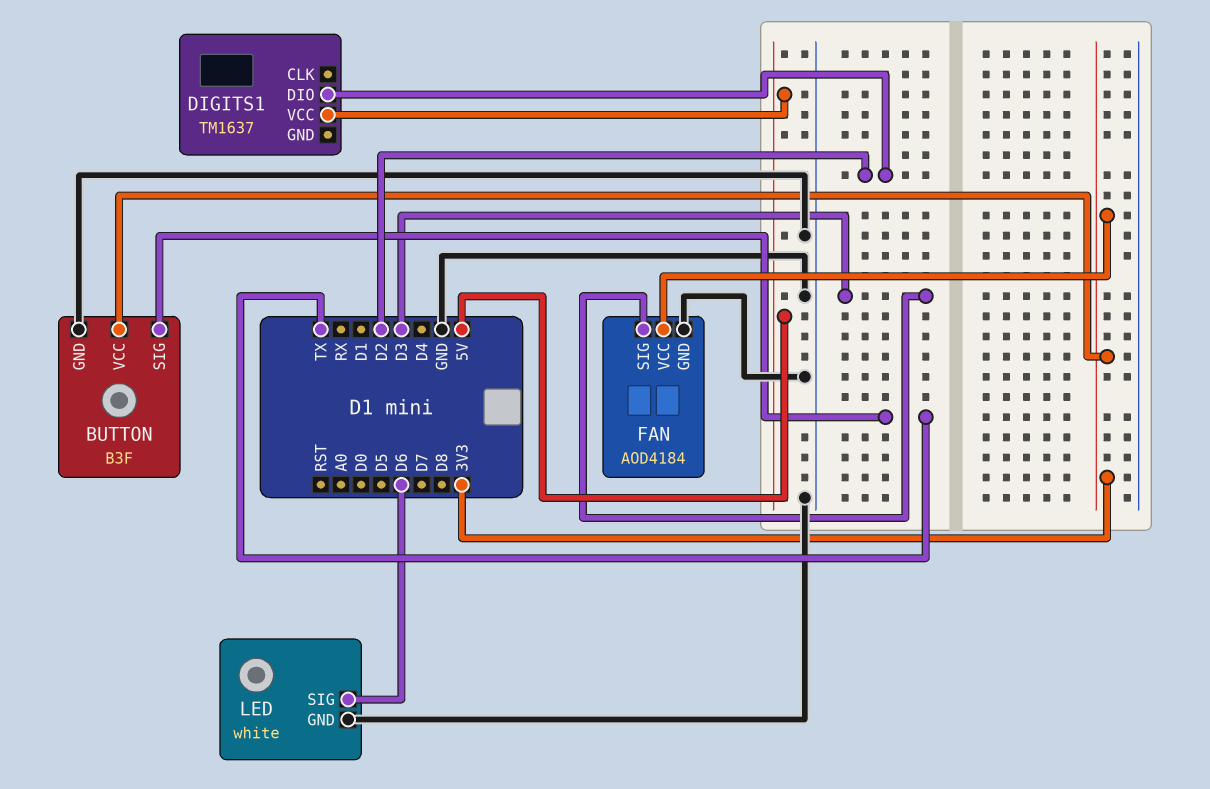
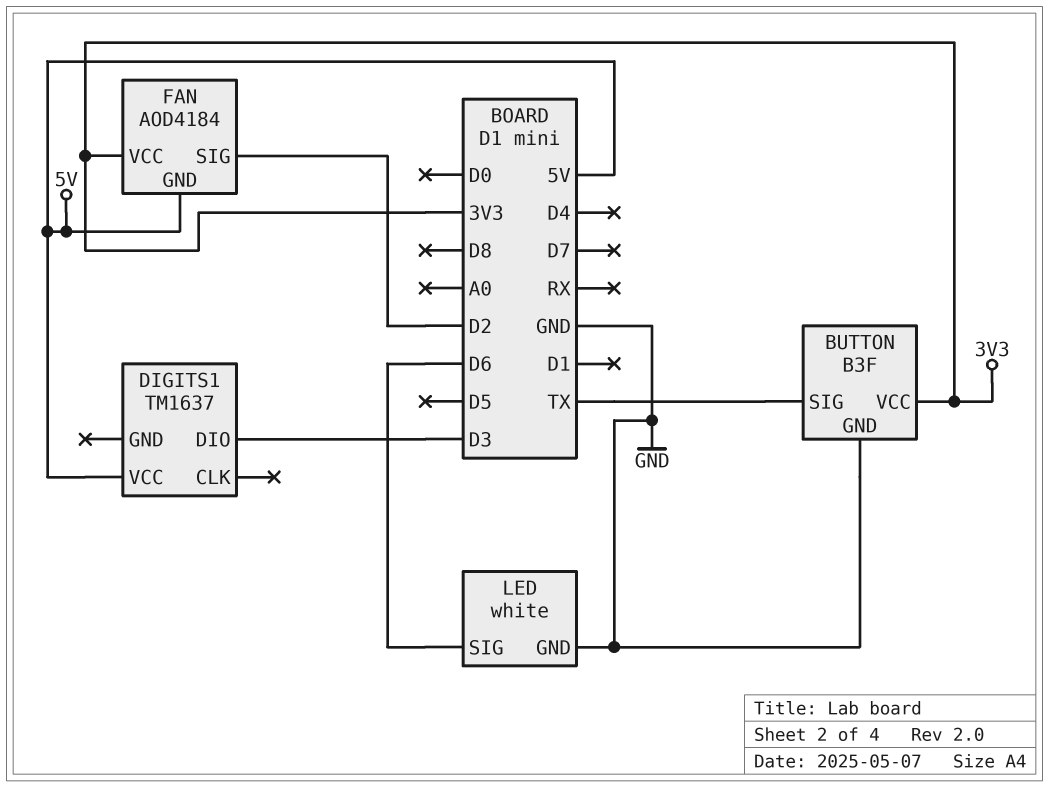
DIGITS1 pin DIO: D2 -> D3
FAN pin GND: GND -> 5V
FAN pin SIG: D3 -> D2

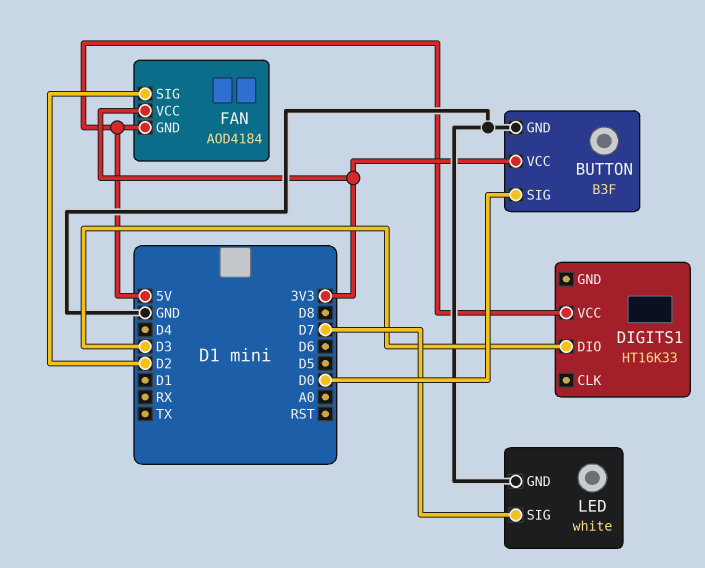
BUTTON pin SIG: TX -> D0
DIGITS1: TM1637 -> HT16K33
LED pin SIG: D6 -> D7

